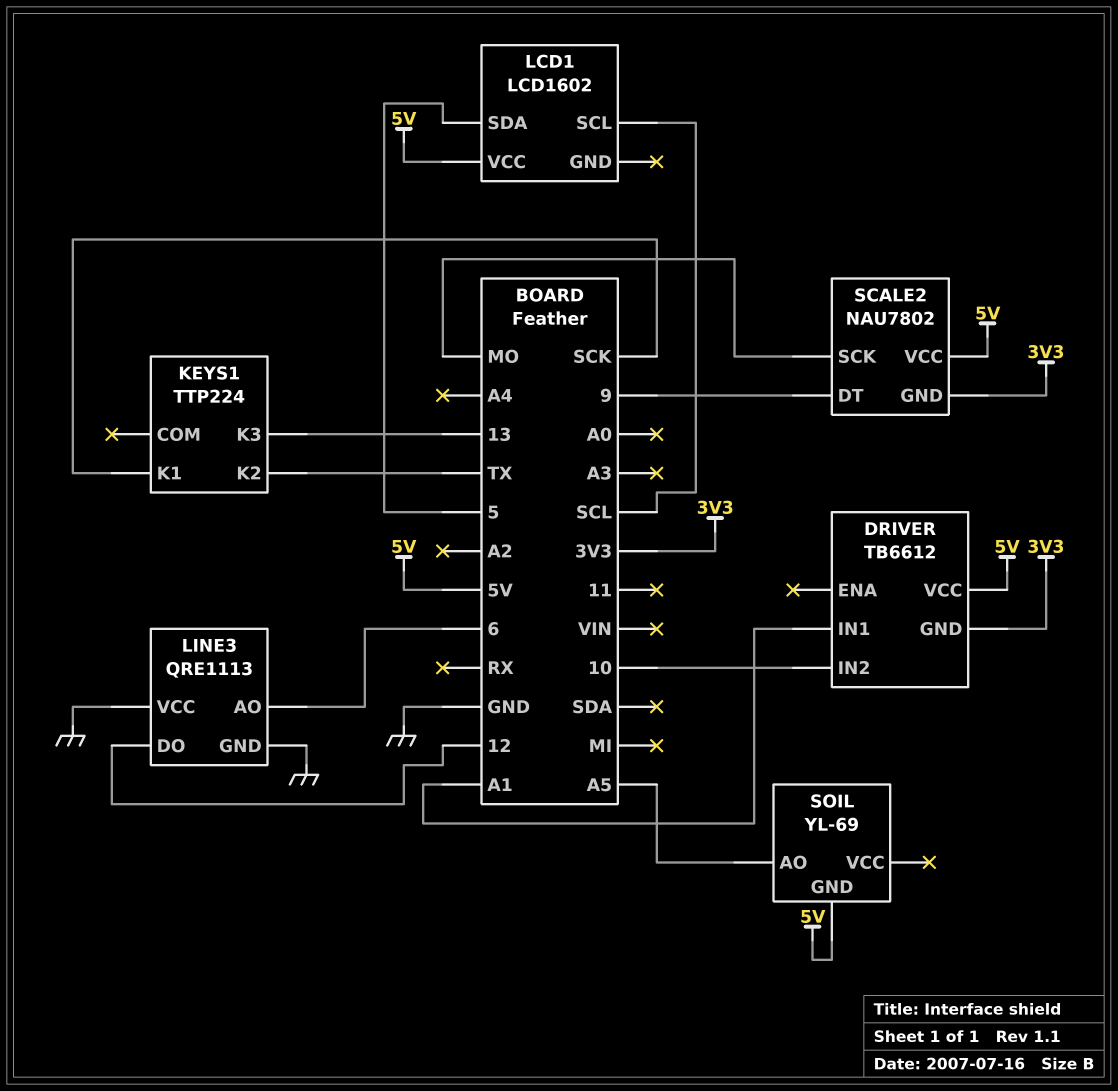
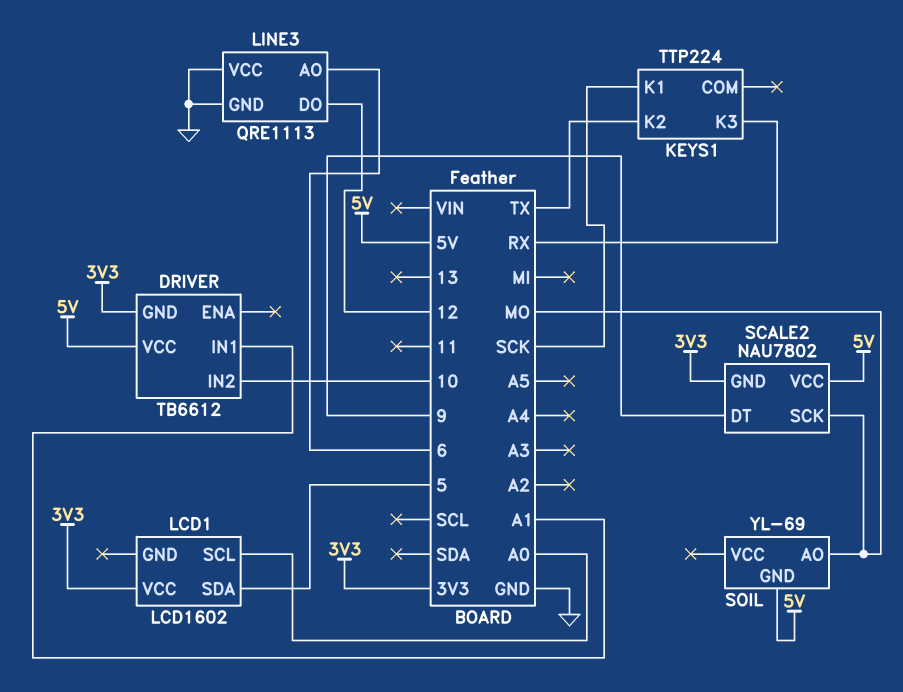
KEYS1 pin K3: 13 -> RX
LCD1 pin SCL: SCL -> A0
LCD1 pin VCC: 5V -> 3V3
SOIL pin AO: A5 -> MO

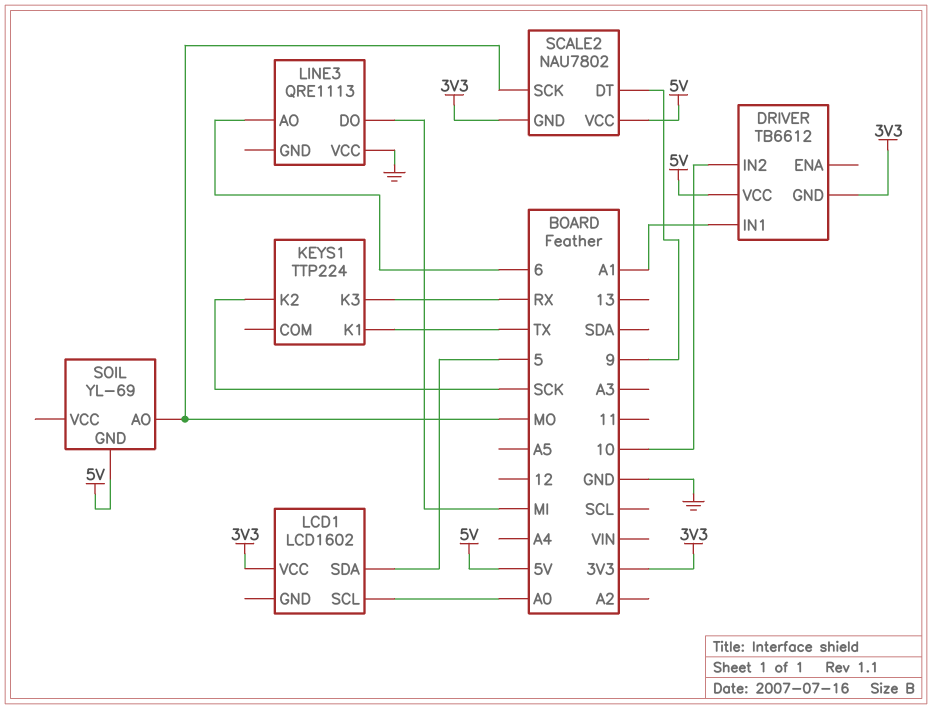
KEYS1 pin K1: SCK -> TX
KEYS1 pin K2: TX -> SCK
LINE3 pin DO: 12 -> MI
LINE3 pin GND: GND -> none

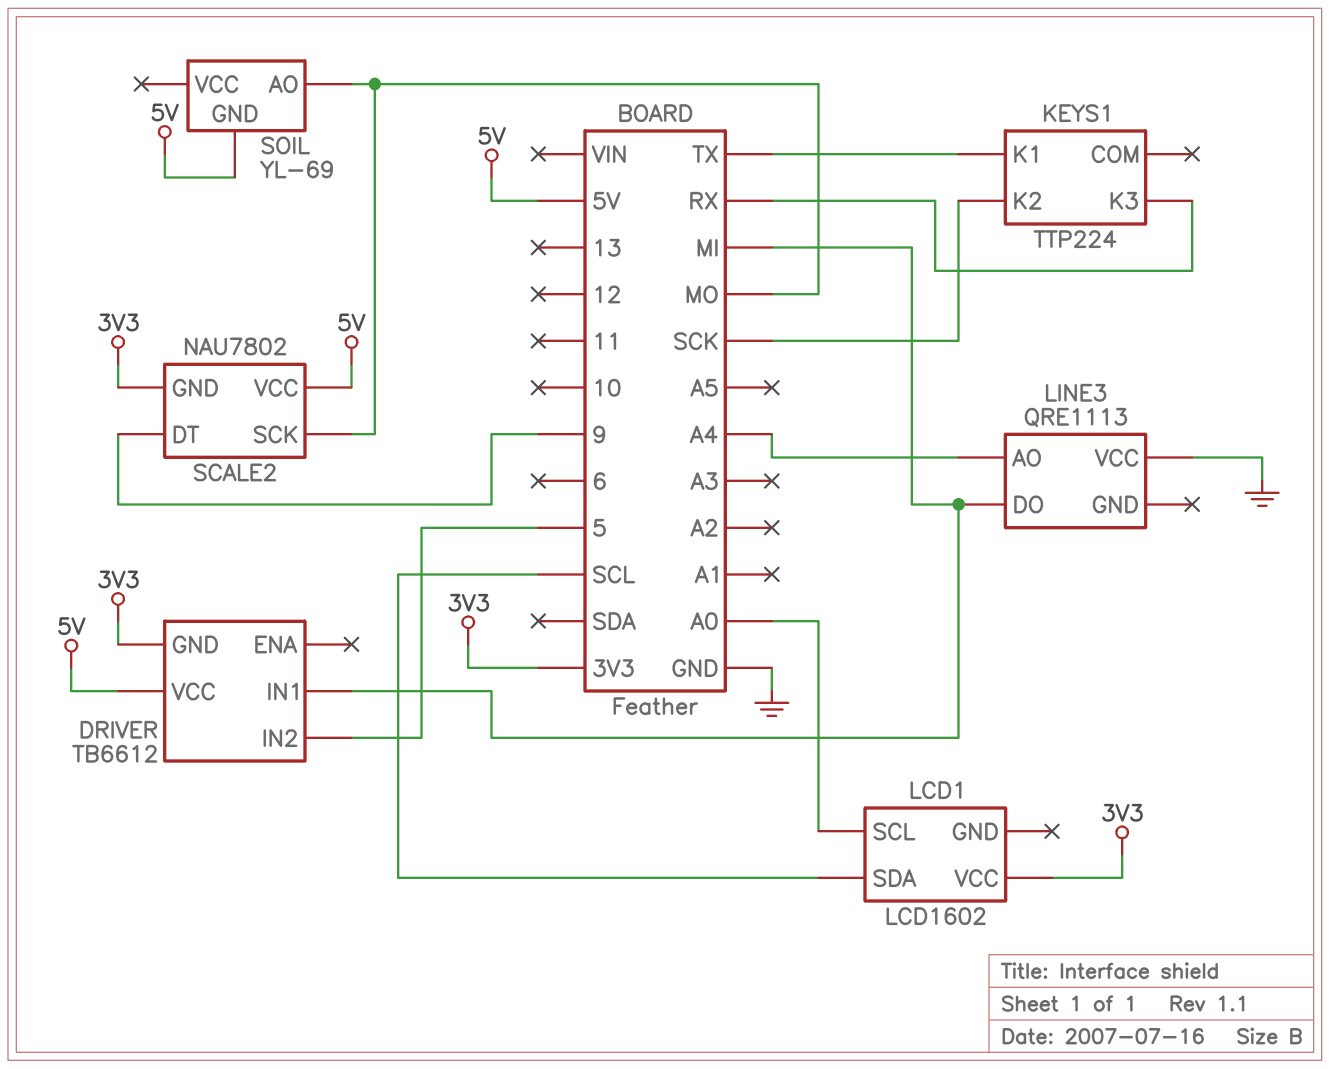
DRIVER pin IN1: A1 -> MI
DRIVER pin IN2: 10 -> 5
LCD1 pin SDA: 5 -> SCL
LINE3 pin AO: 6 -> A4

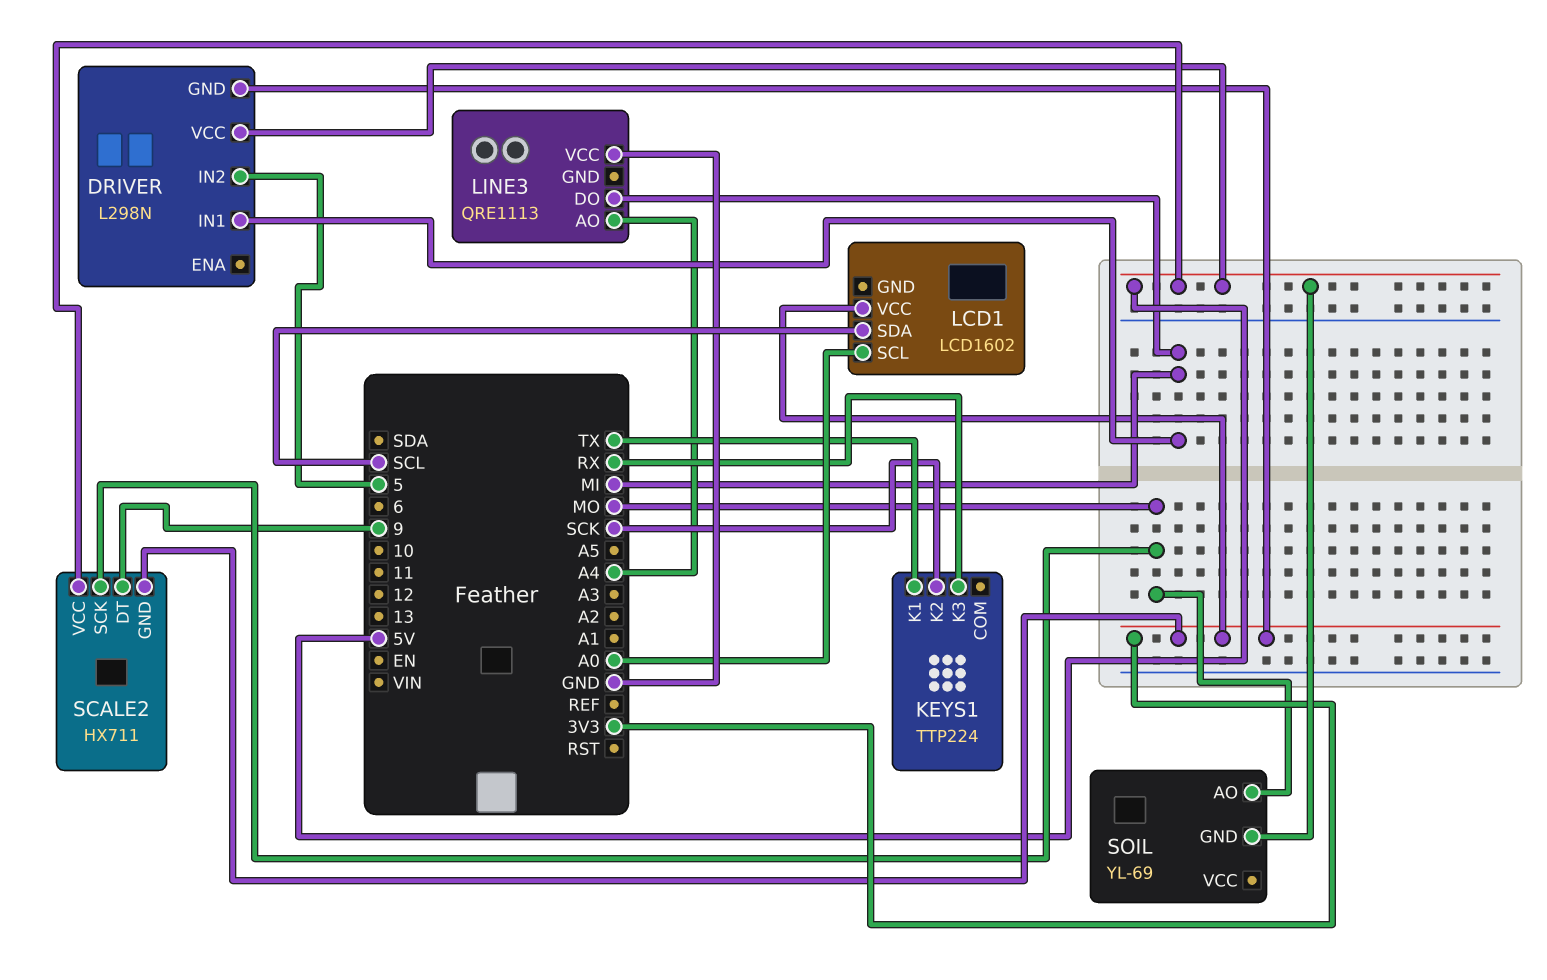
DRIVER: TB6612 -> L298N
SCALE2: NAU7802 -> HX711

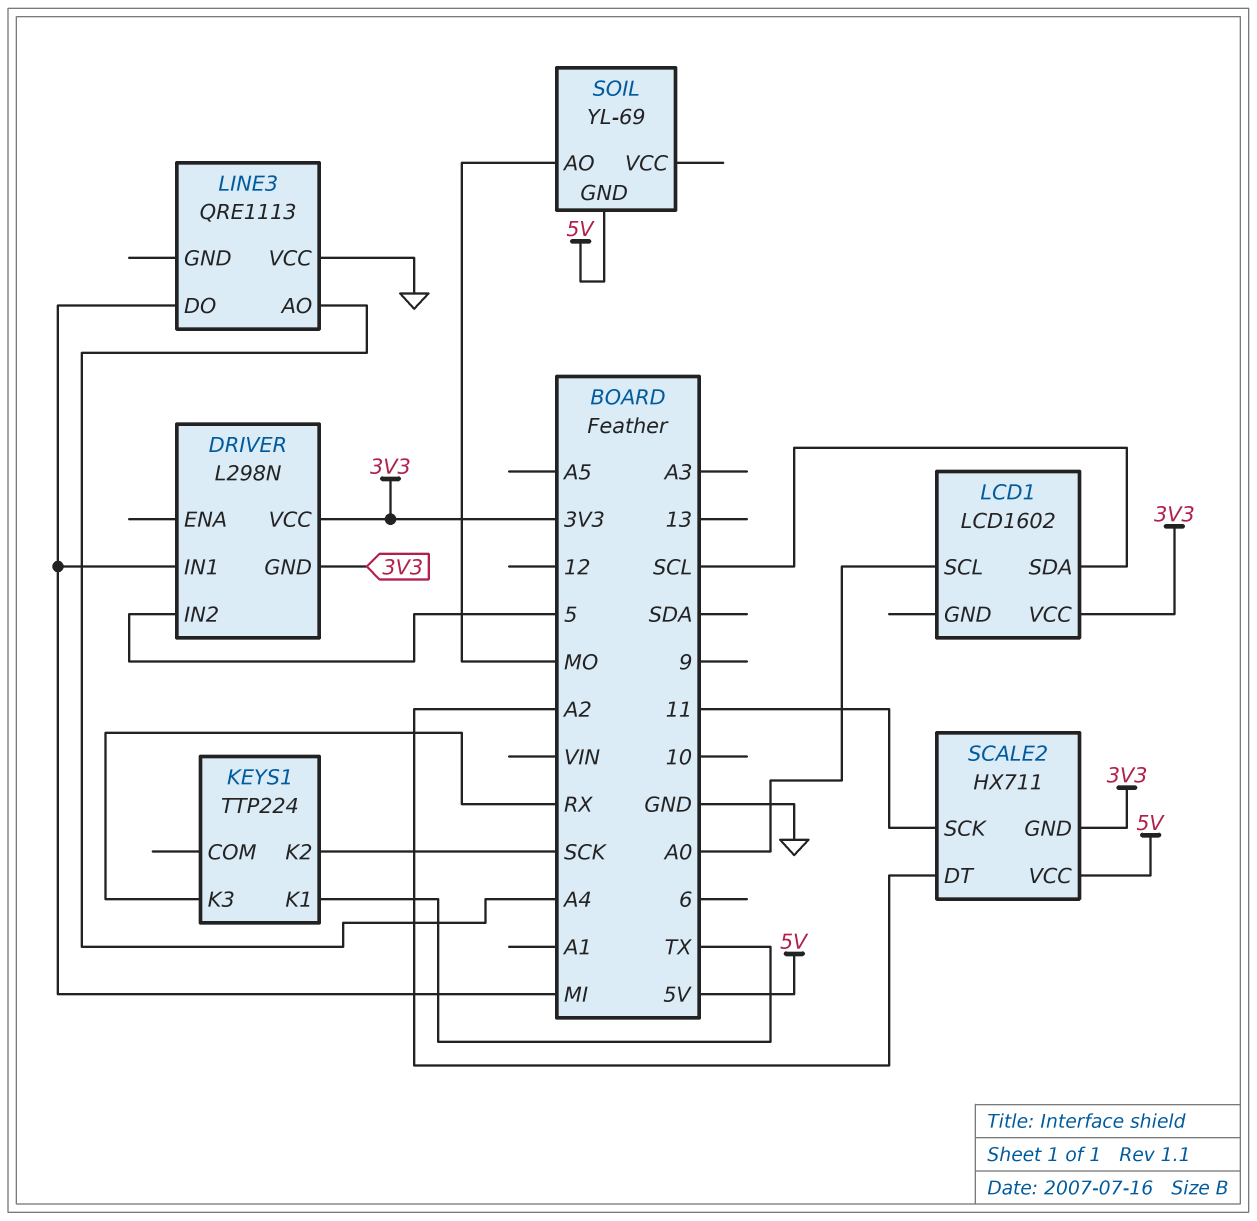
DRIVER pin VCC: 5V -> 3V3
SCALE2 pin DT: 9 -> A2
SCALE2 pin SCK: MO -> 11

